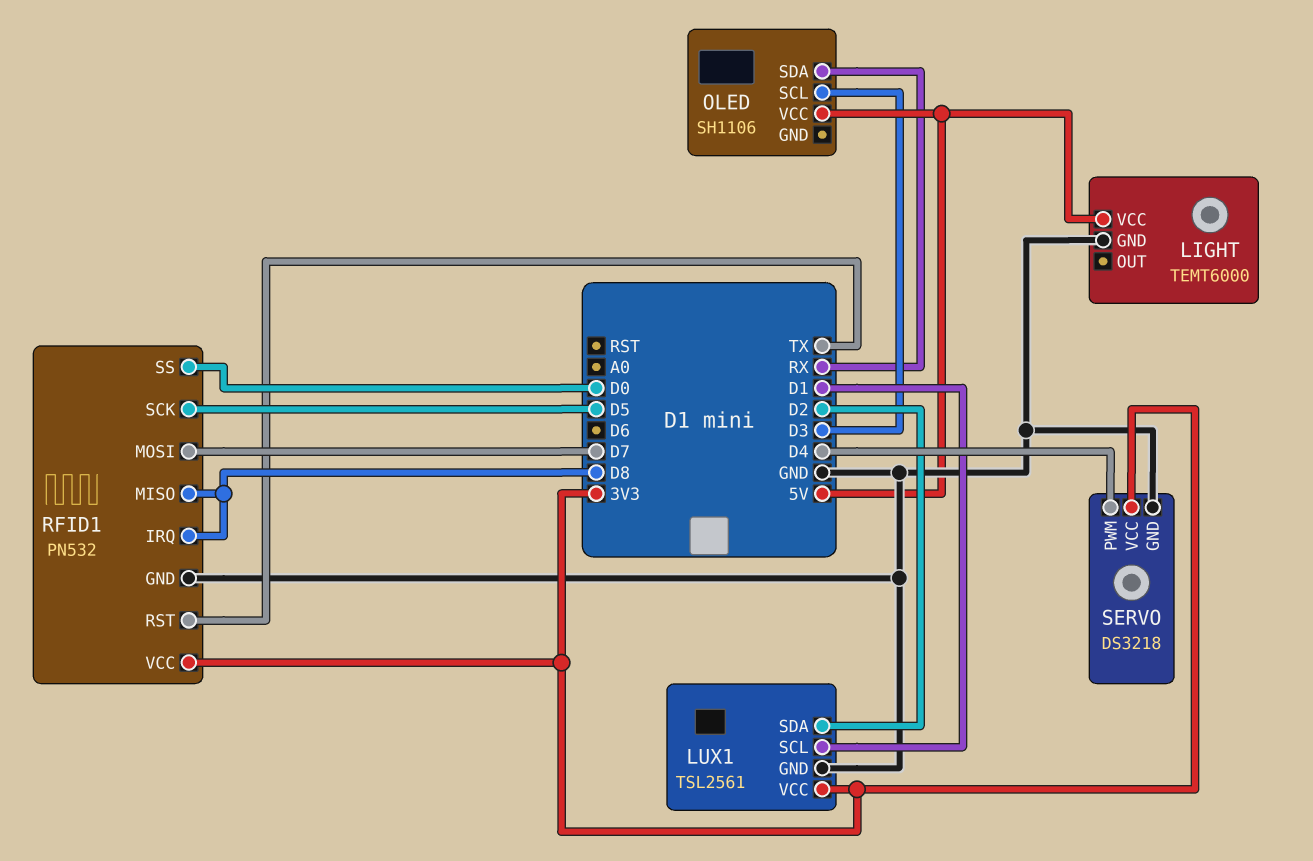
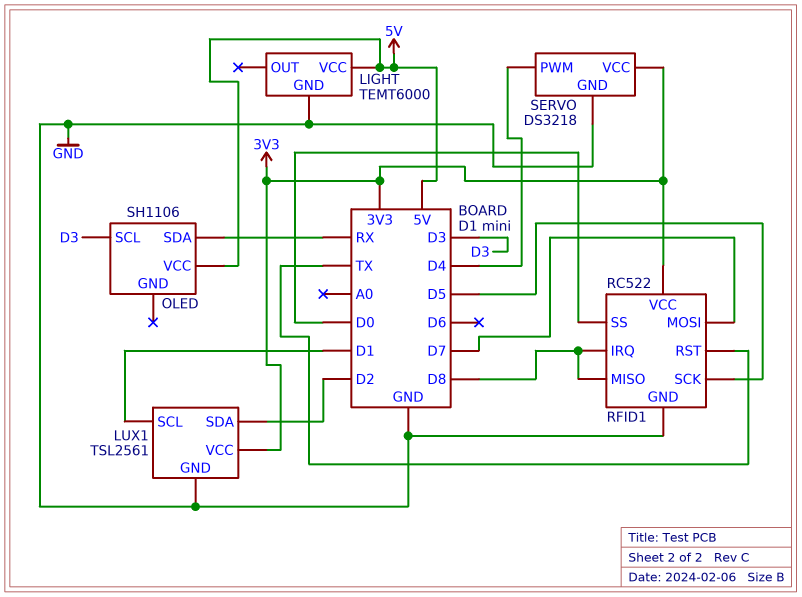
RFID1: PN532 -> RC522

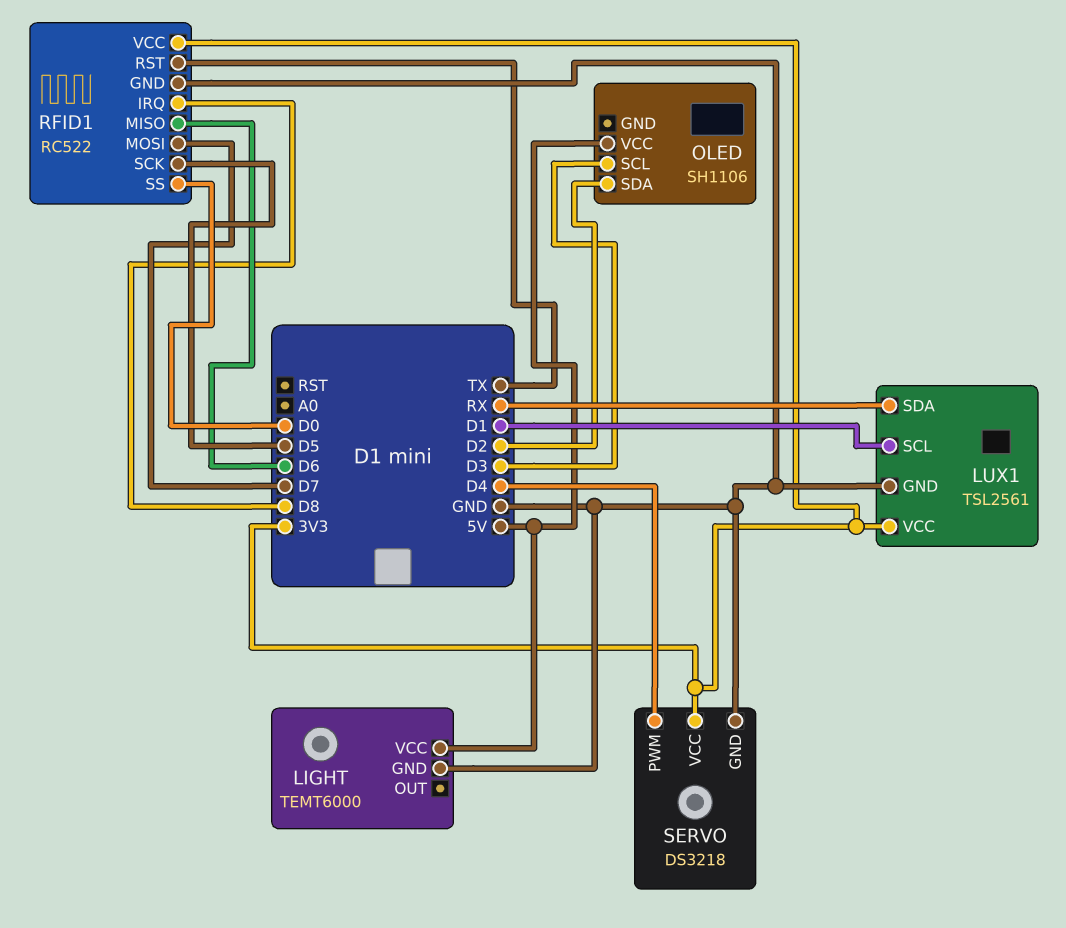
LUX1 pin SDA: D2 -> RX
OLED pin SDA: RX -> D2
RFID1 pin MISO: D8 -> D6

